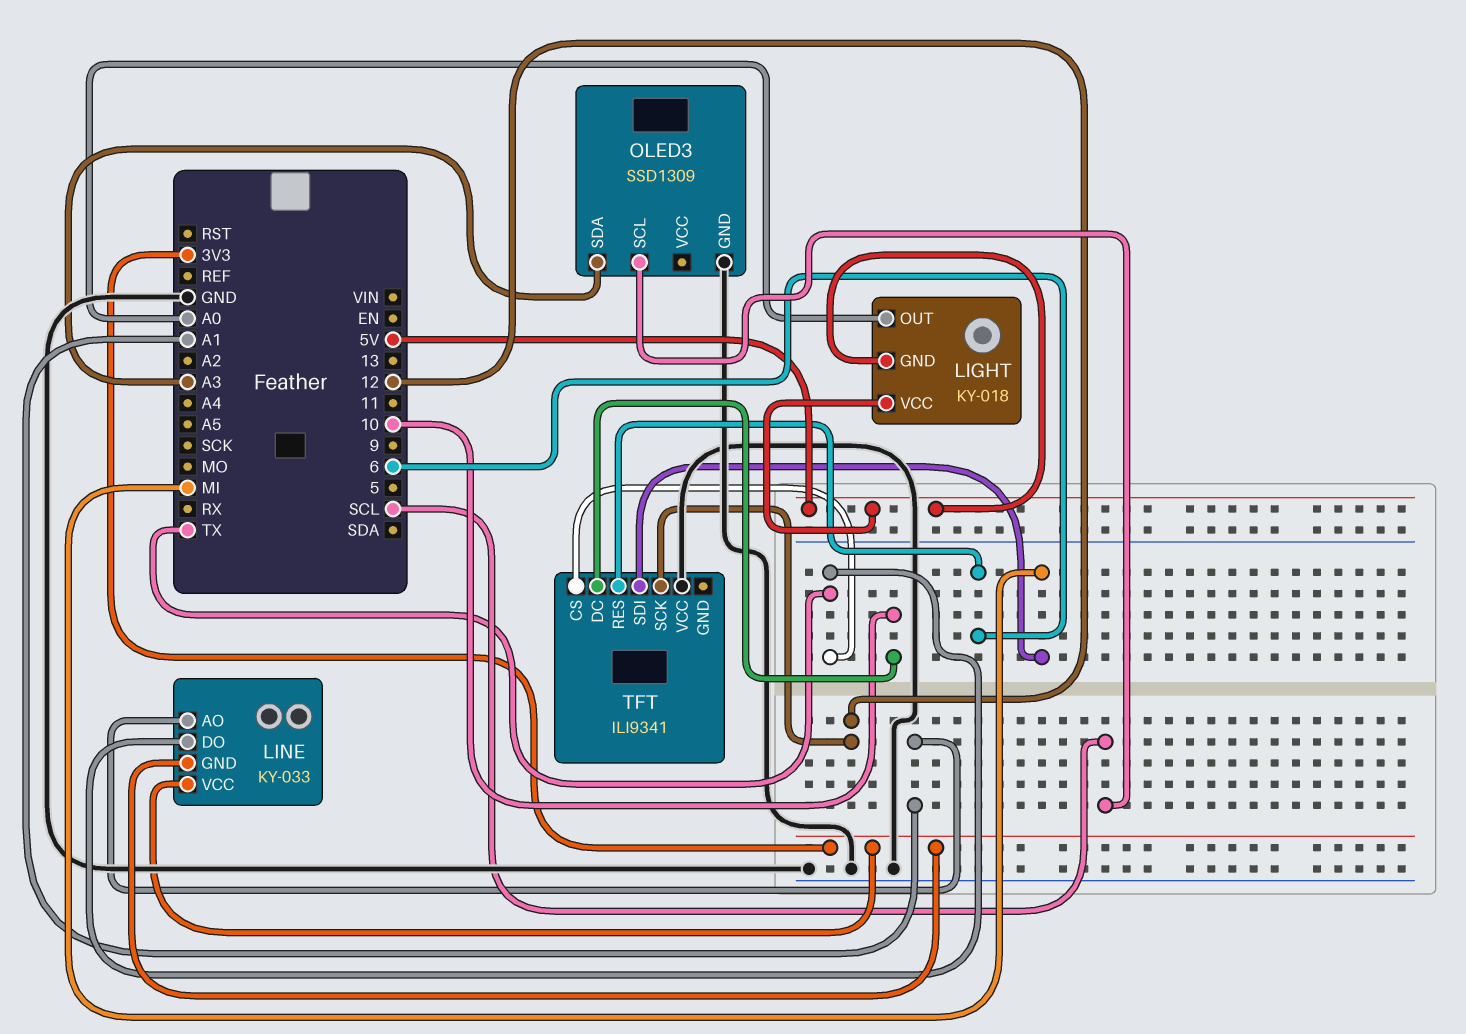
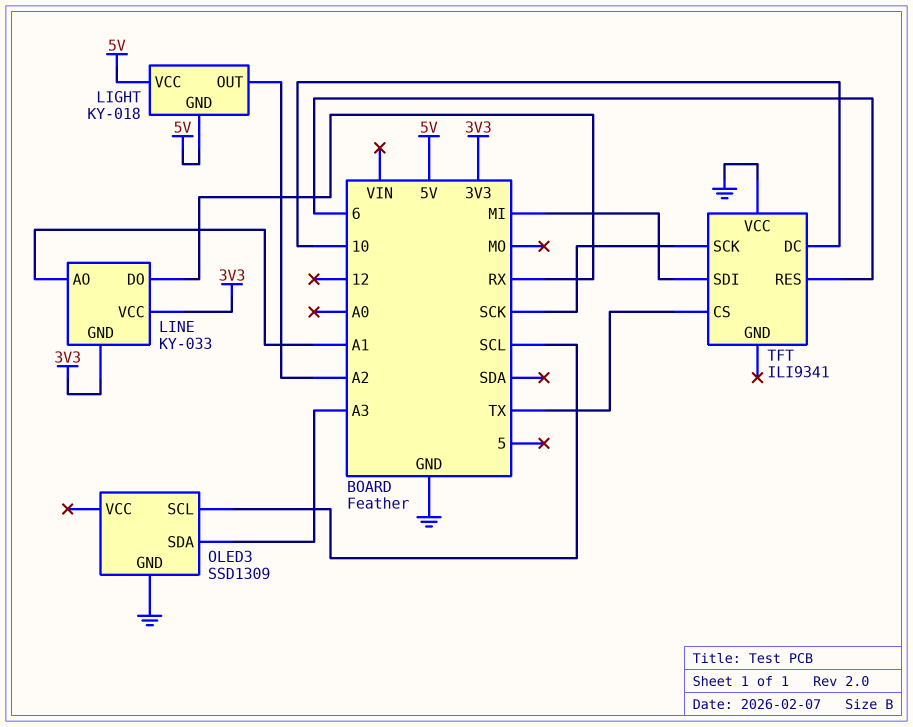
LIGHT pin OUT: A0 -> A2
LINE pin DO: TX -> RX
TFT pin SCK: 12 -> SCK

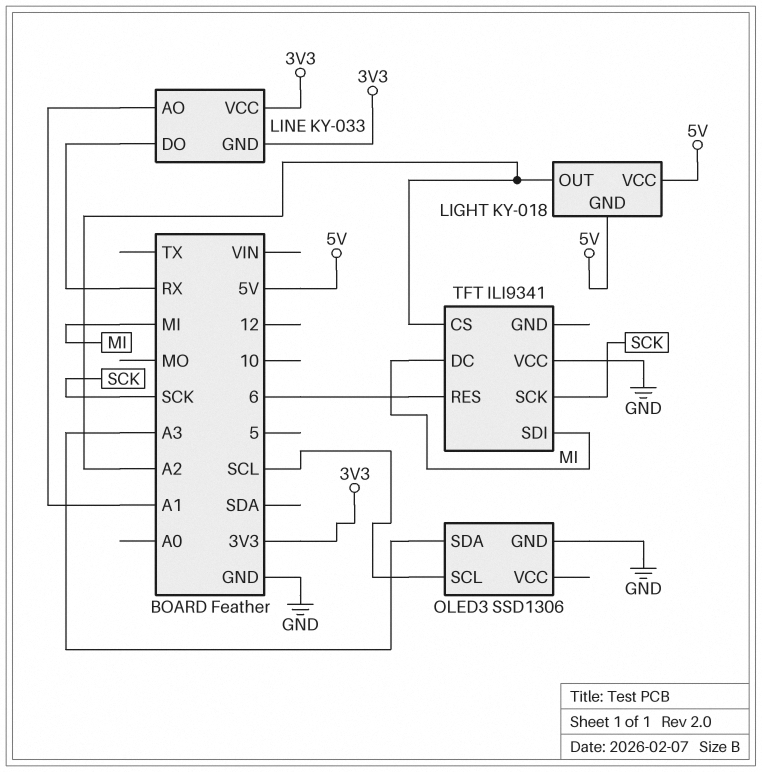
OLED3: SSD1309 -> SSD1306
TFT pin CS: TX -> A2
TFT pin DC: 10 -> MI

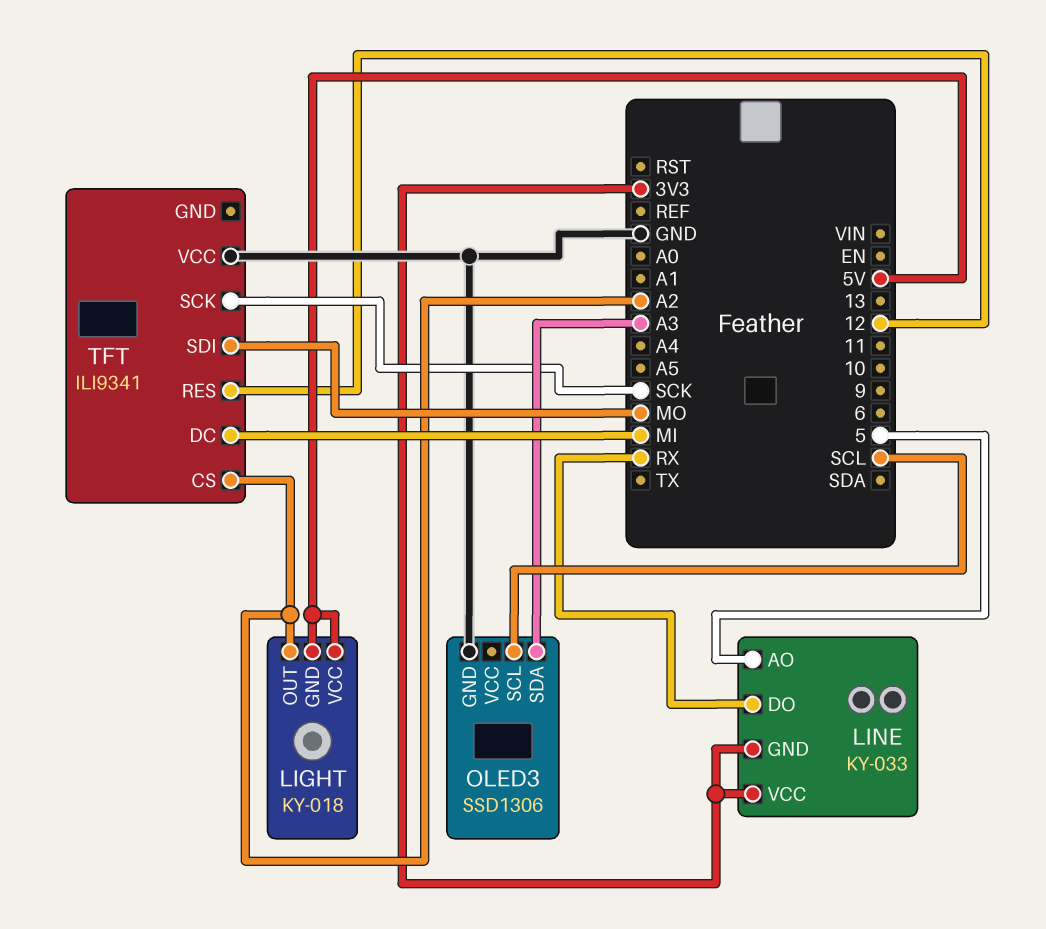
LINE pin AO: A1 -> 5
TFT pin RES: 6 -> 12
TFT pin SDI: MI -> MO

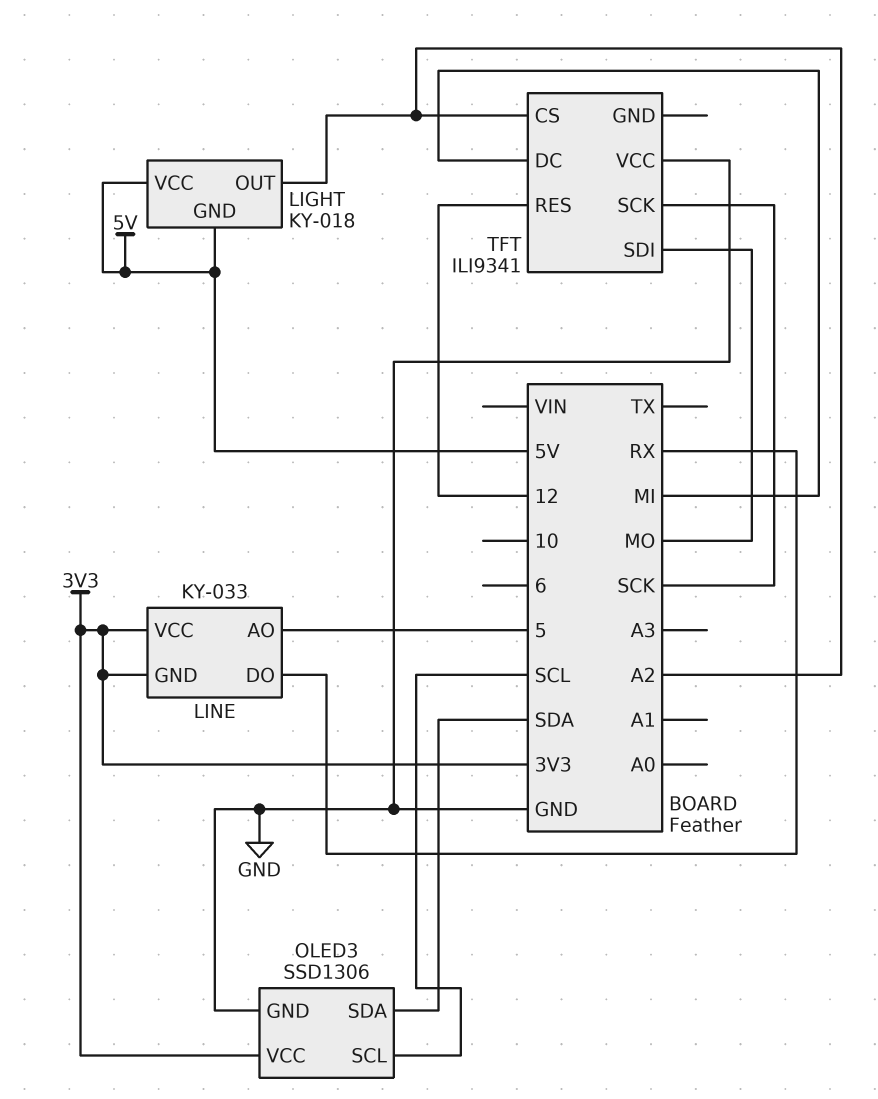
OLED3 pin SDA: A3 -> SDA
OLED3 pin VCC: none -> 3V3

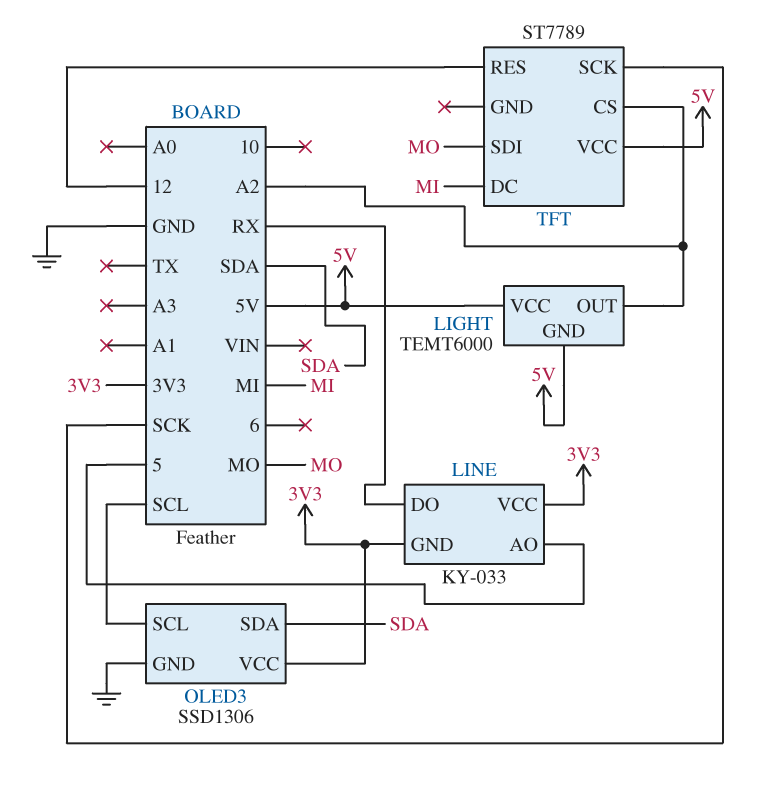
LIGHT: KY-018 -> TEMT6000
TFT: ILI9341 -> ST7789
TFT pin VCC: GND -> 5V

